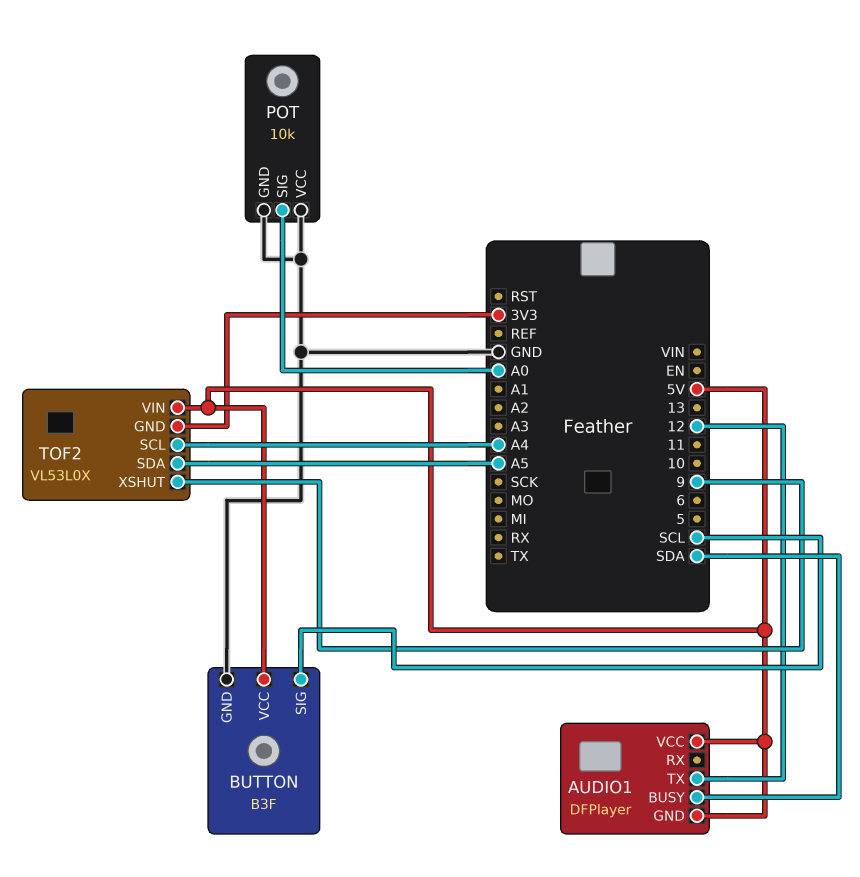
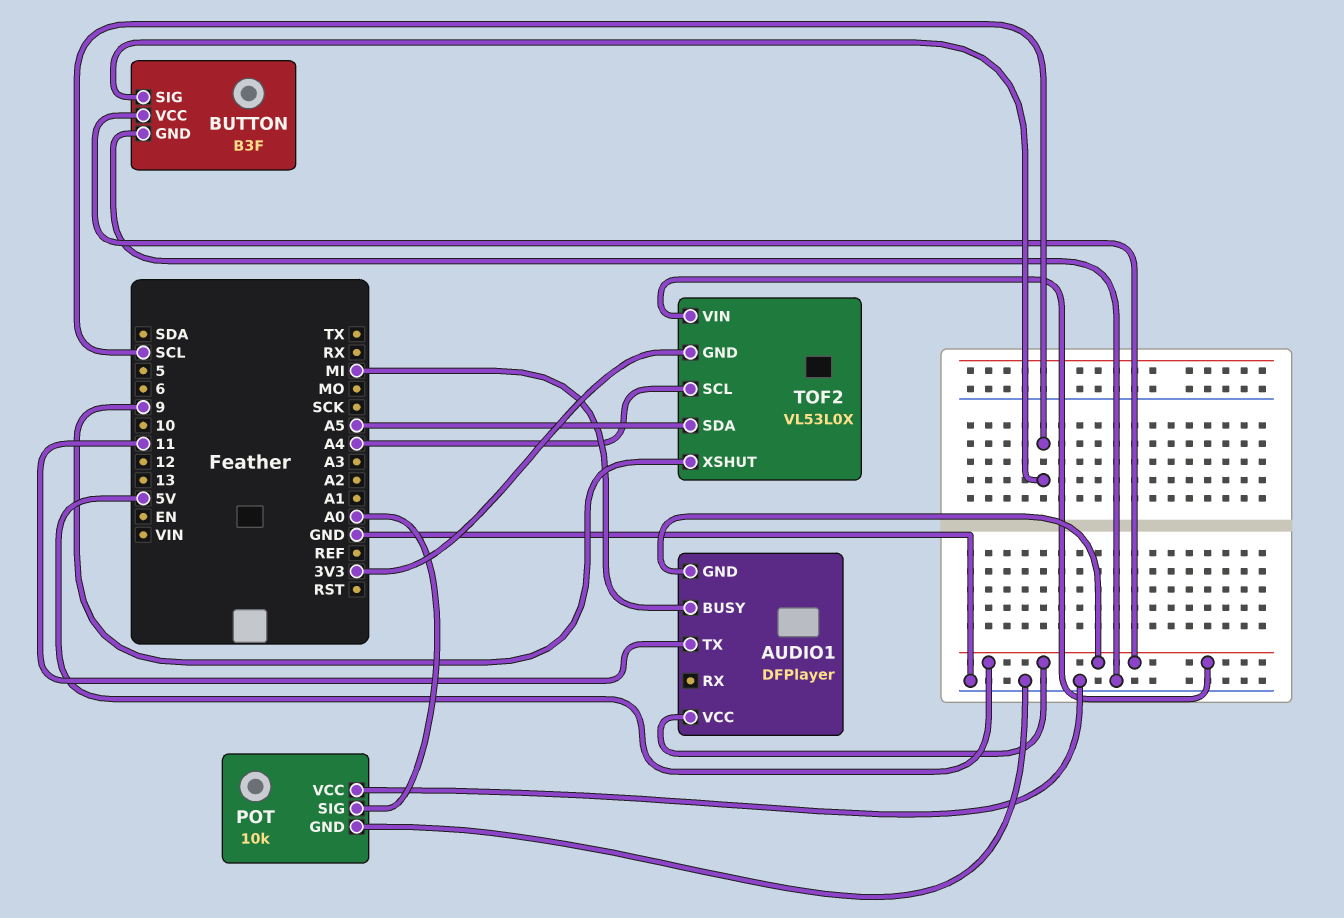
AUDIO1 pin BUSY: SDA -> MI
AUDIO1 pin TX: 12 -> 11

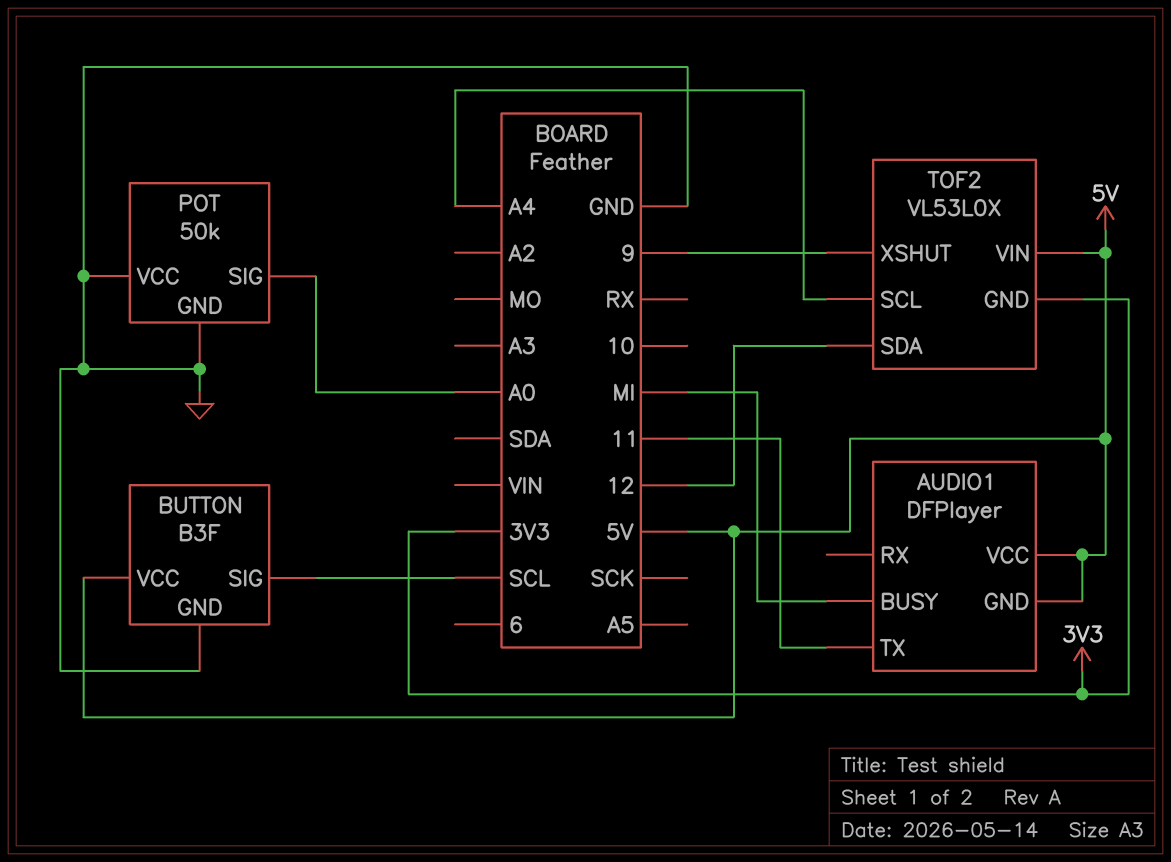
POT: 10k -> 50k
TOF2 pin SDA: A5 -> 12

